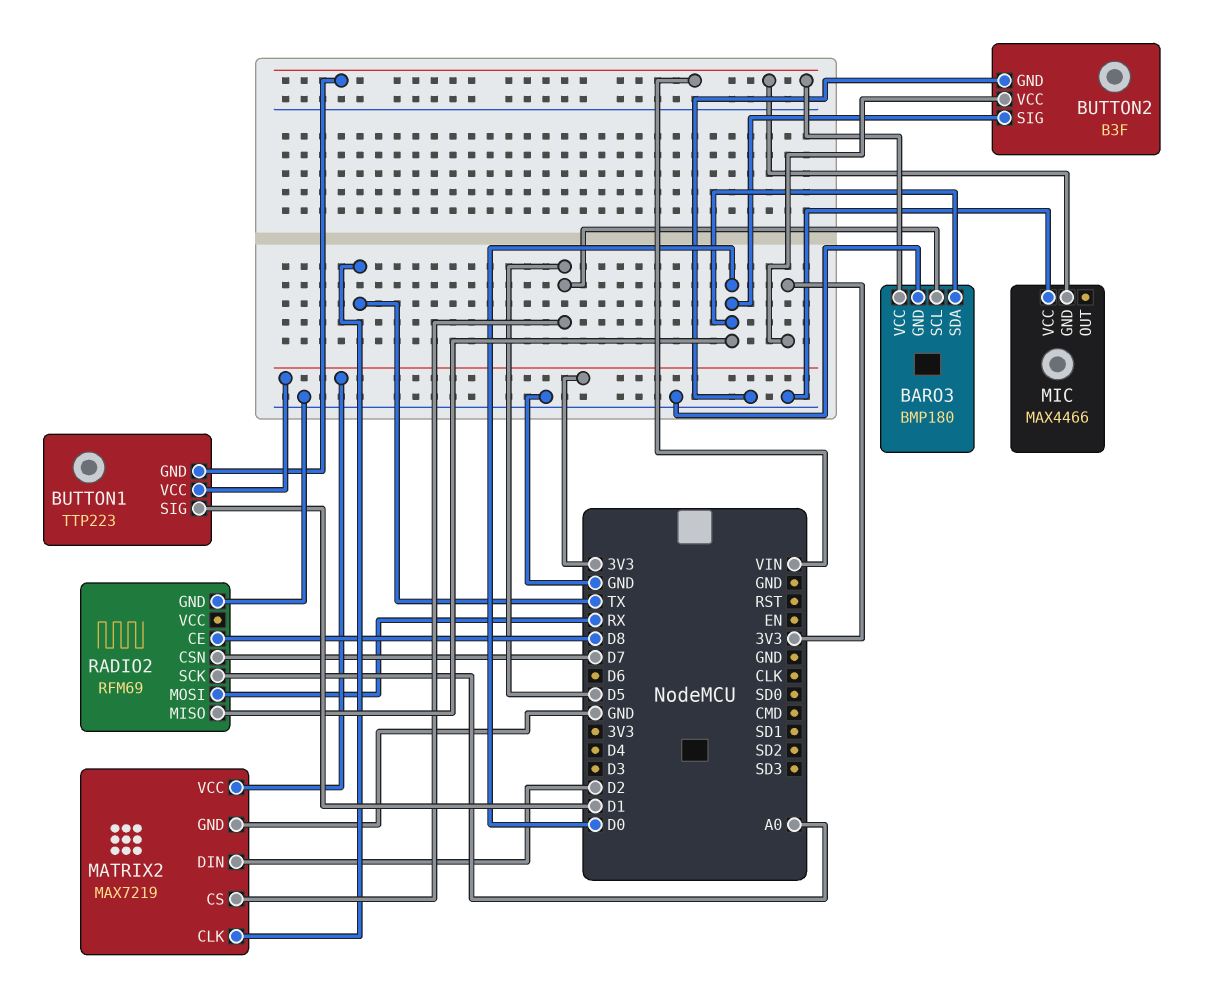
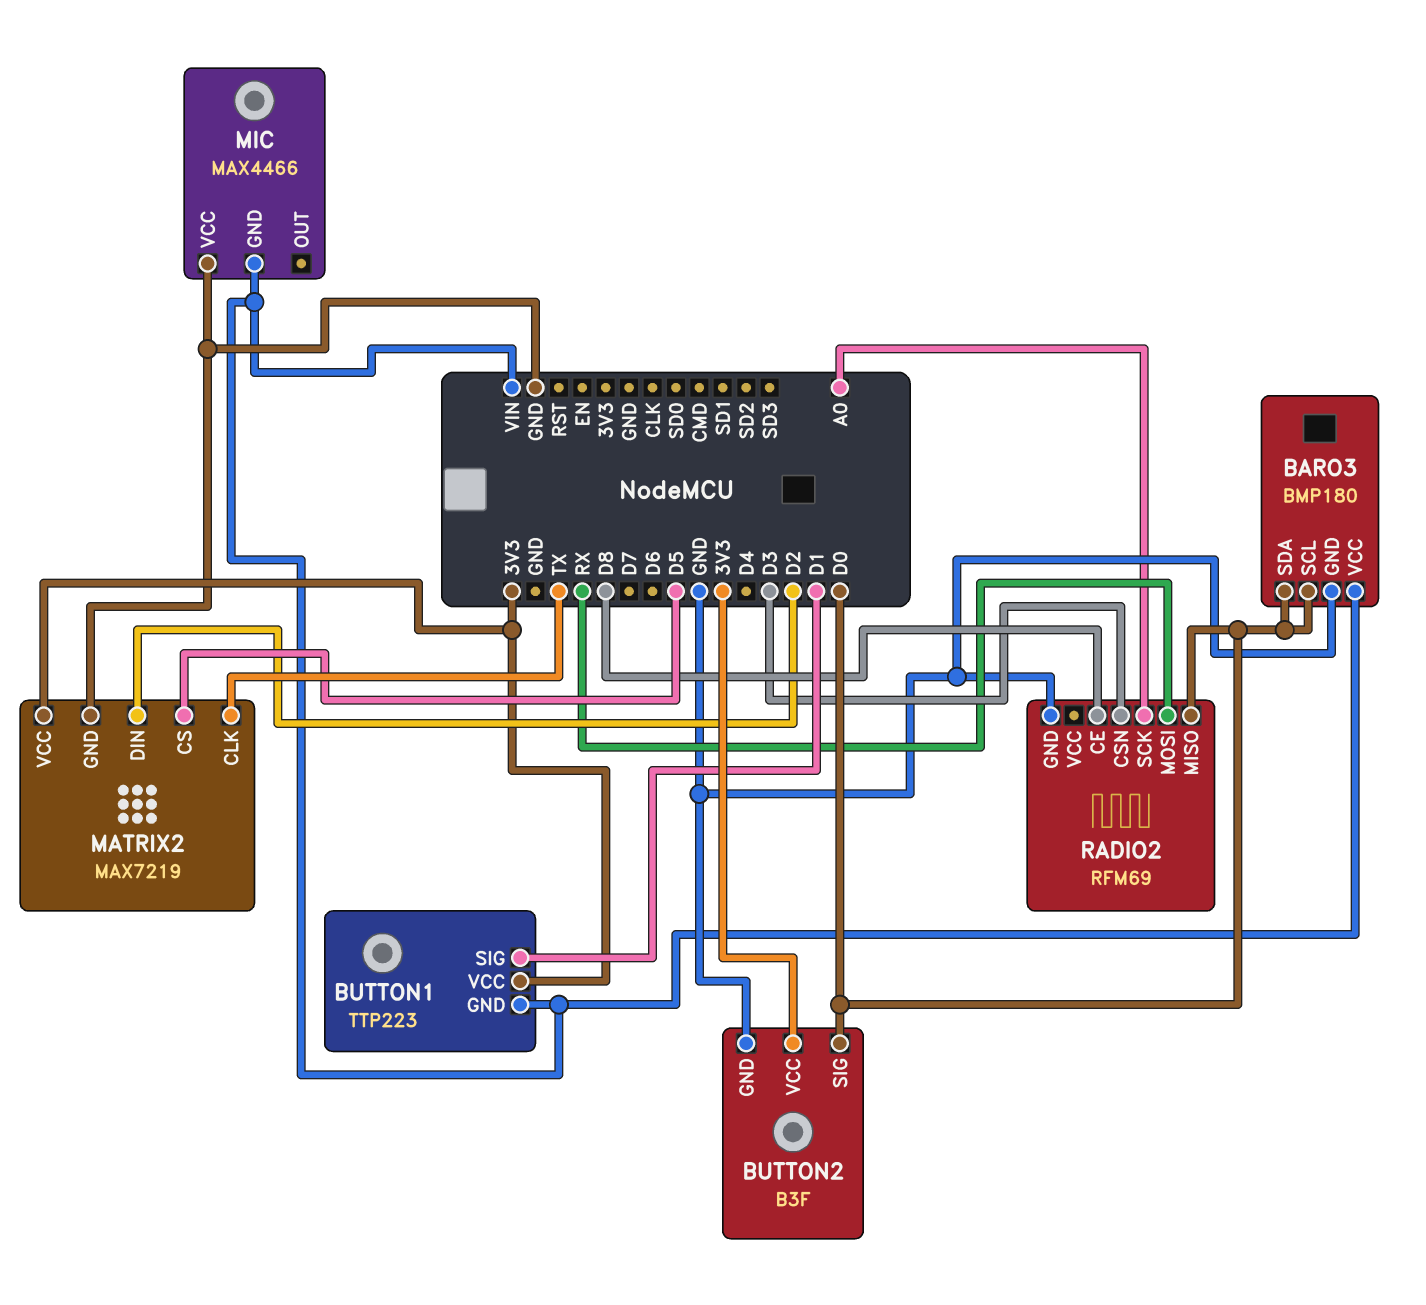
BARO3 pin SCL: D5 -> D0
RADIO2 pin CSN: D7 -> D3

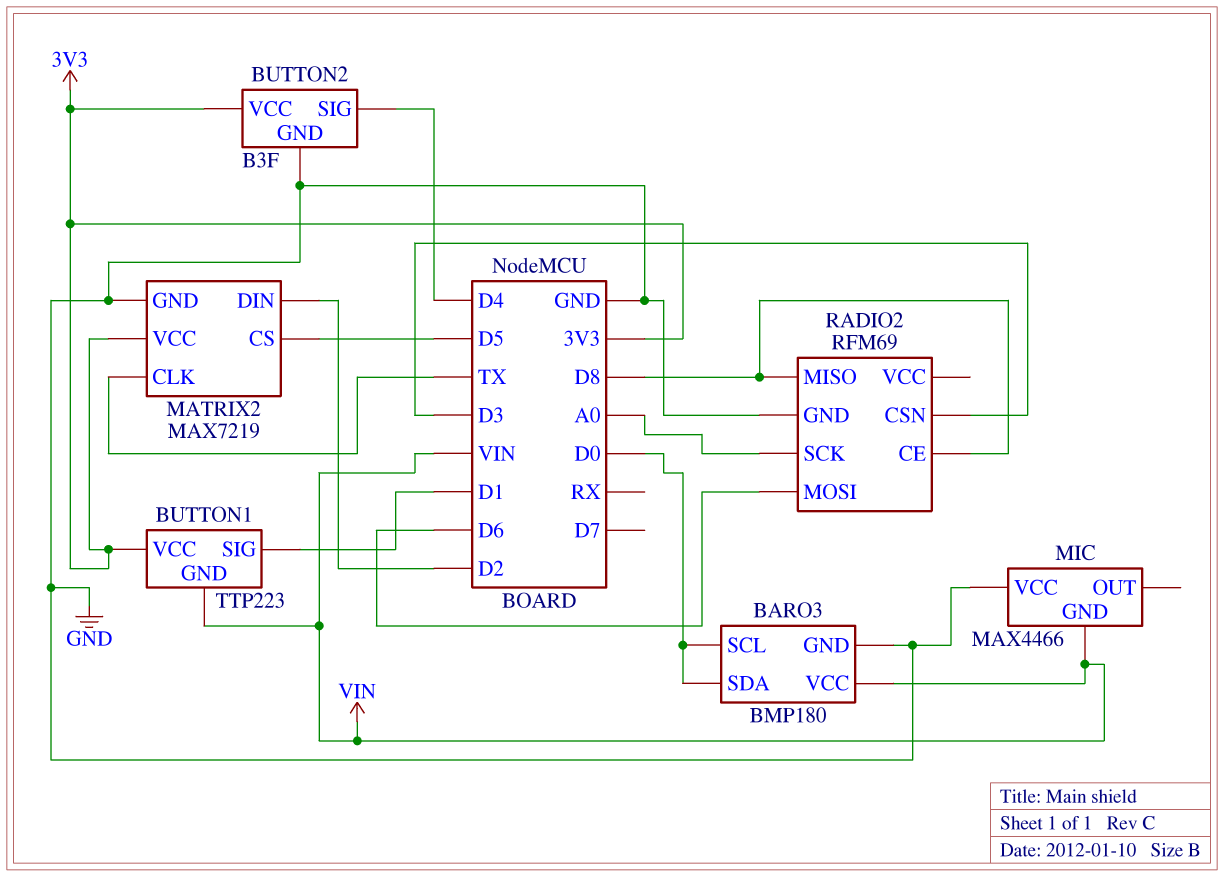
BUTTON2 pin SIG: D0 -> D4
RADIO2 pin MISO: D0 -> D8
RADIO2 pin MOSI: RX -> D6

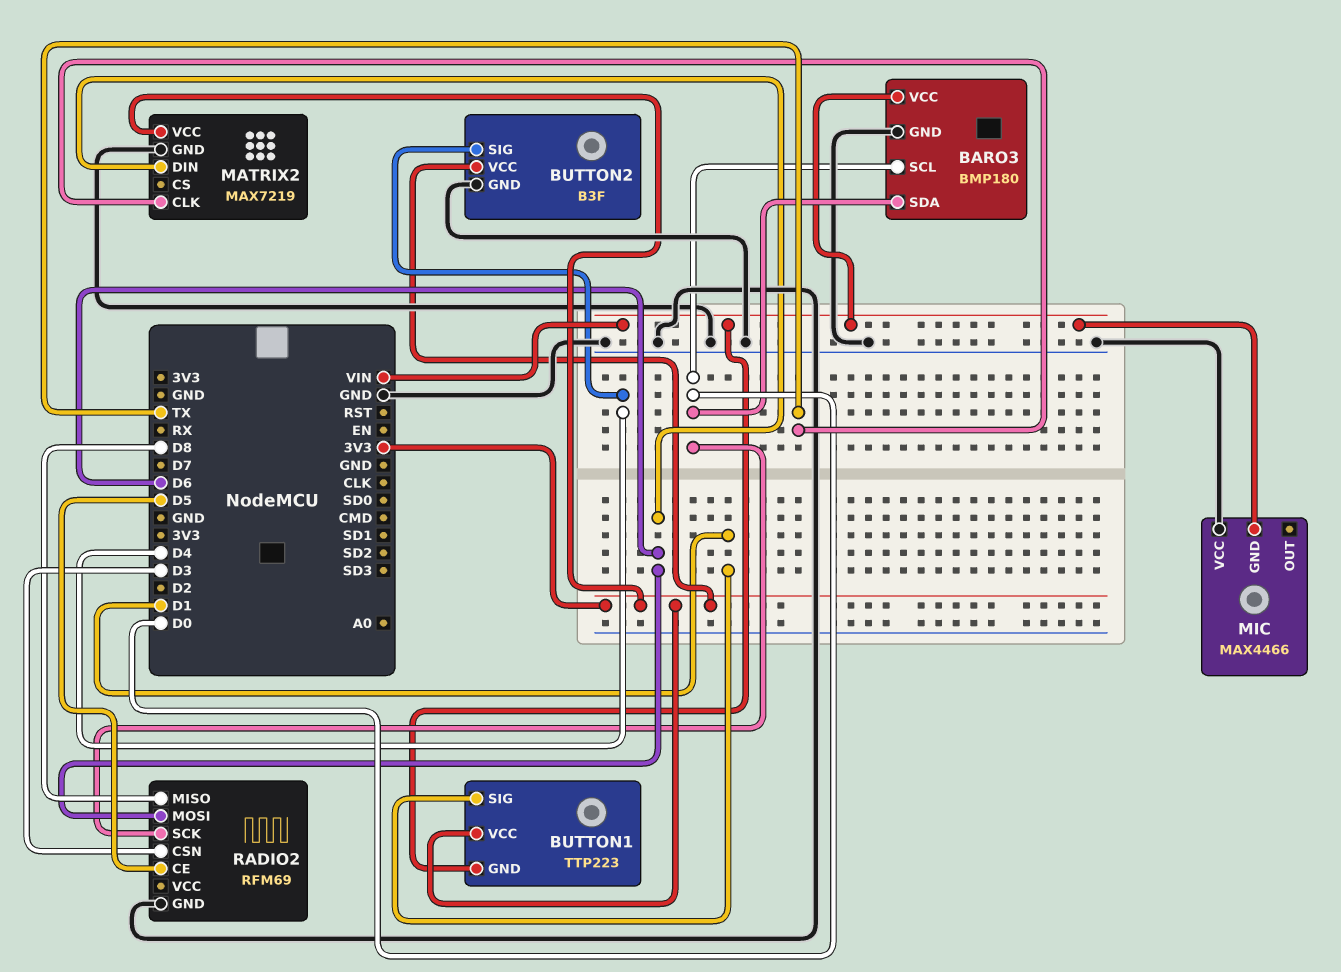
MATRIX2 pin CS: D5 -> none
MATRIX2 pin DIN: D2 -> D6
RADIO2 pin CE: D8 -> D5
RADIO2 pin SCK: A0 -> D0

